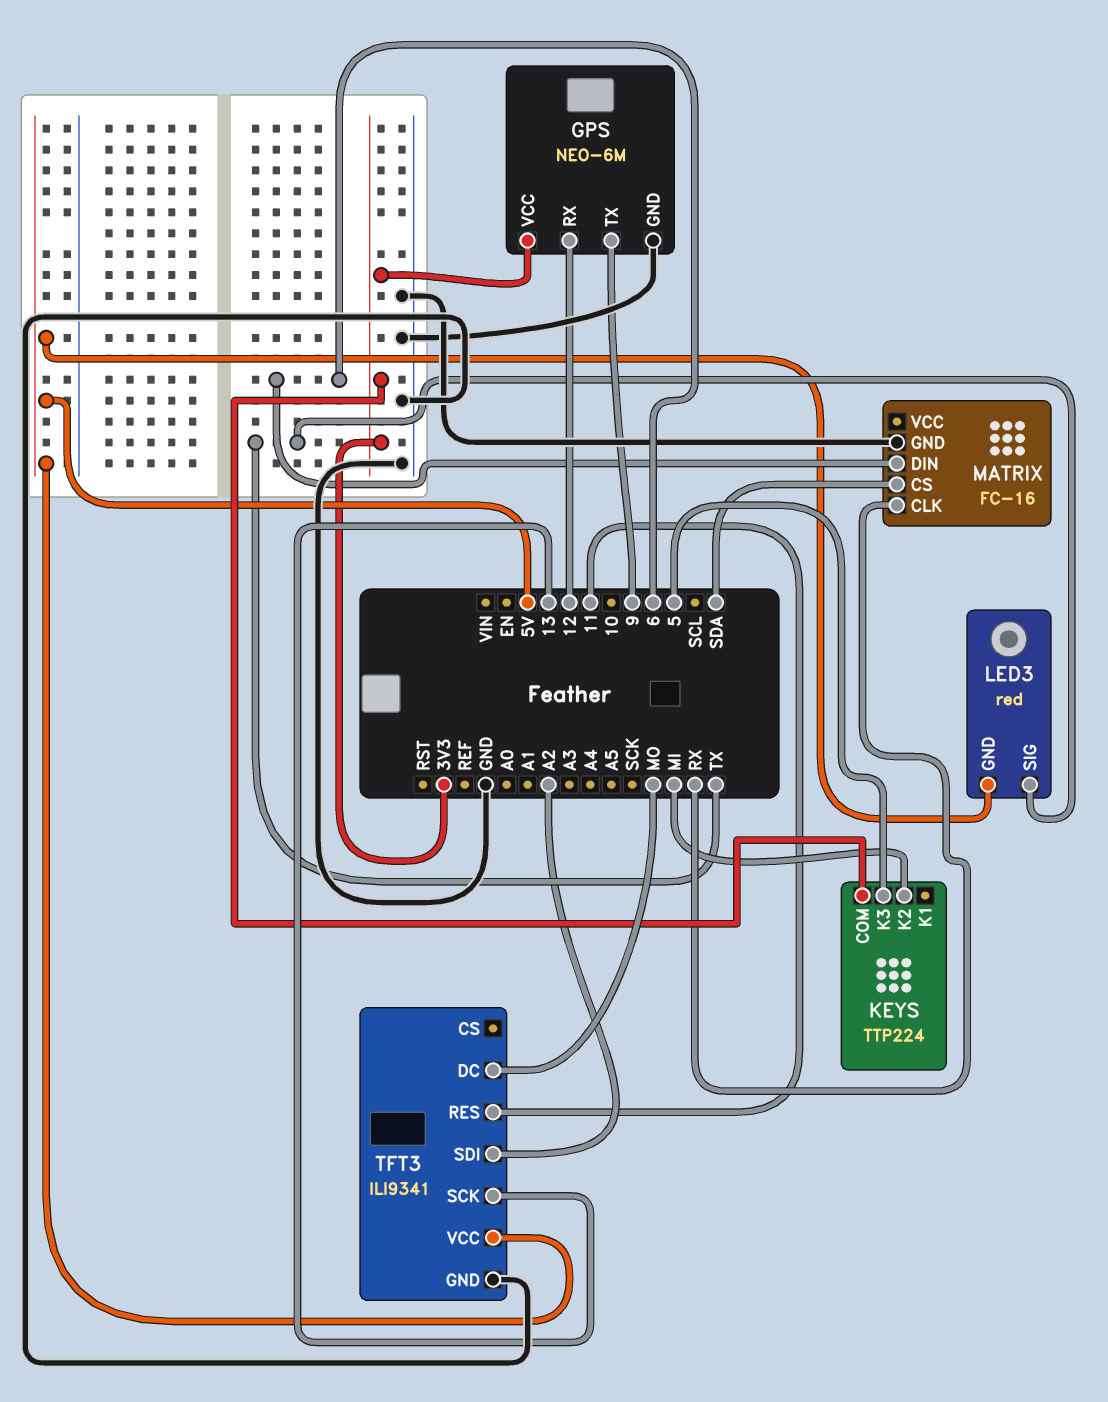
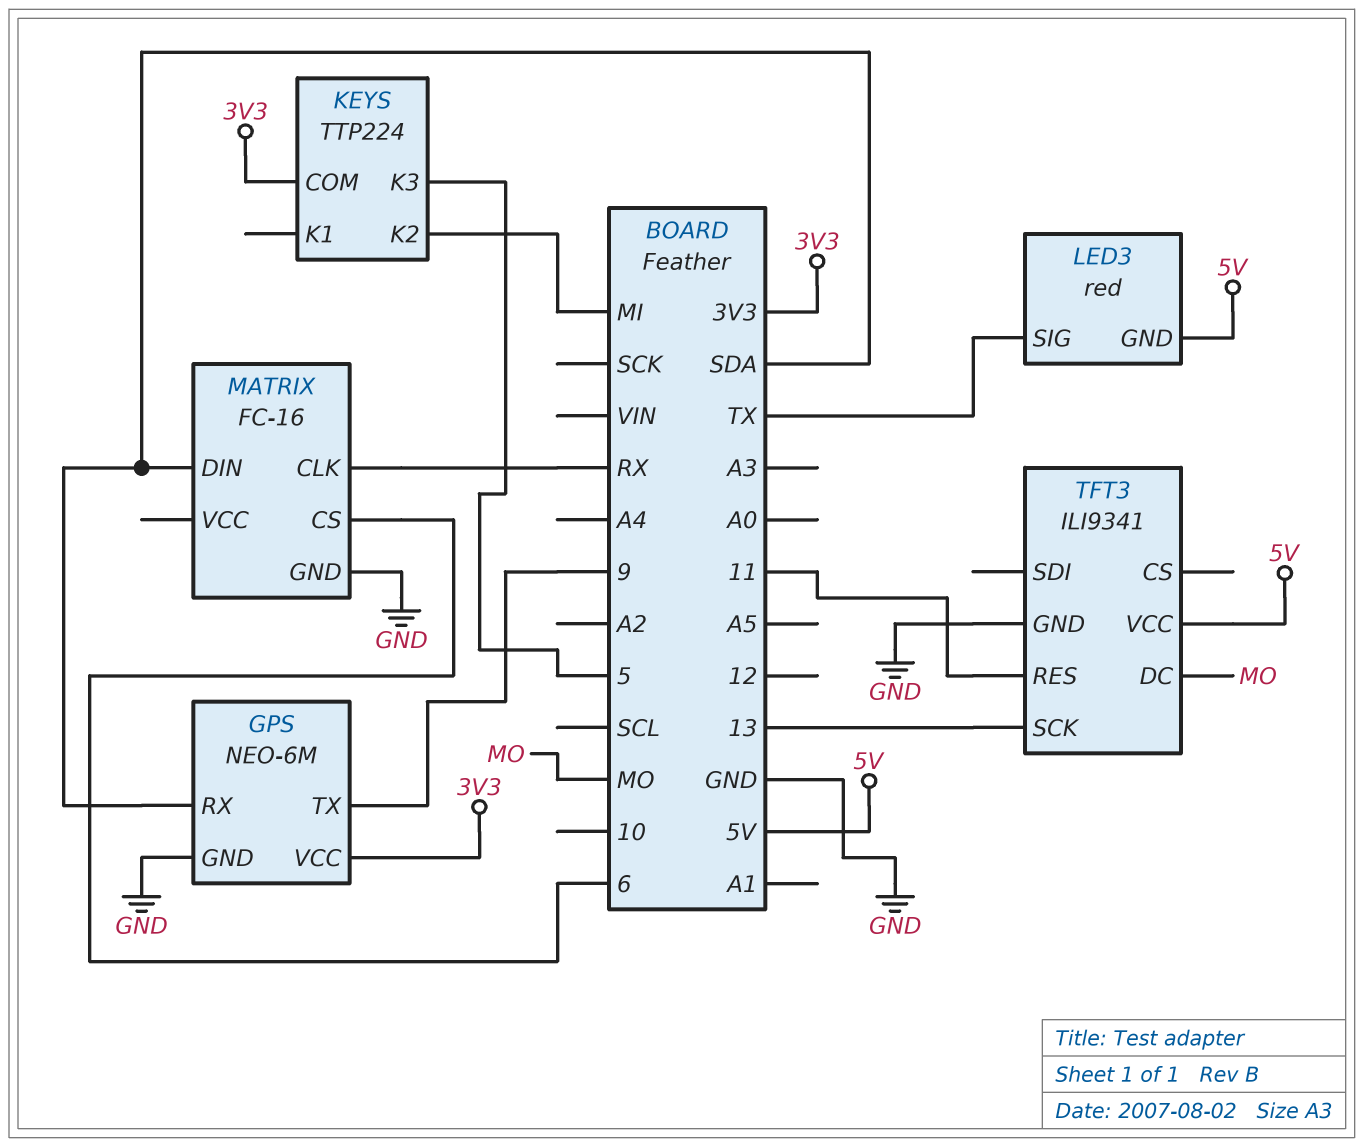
GPS pin RX: 12 -> SDA
MATRIX pin CS: SDA -> 6
MATRIX pin DIN: 6 -> SDA
TFT3 pin SDI: A2 -> none

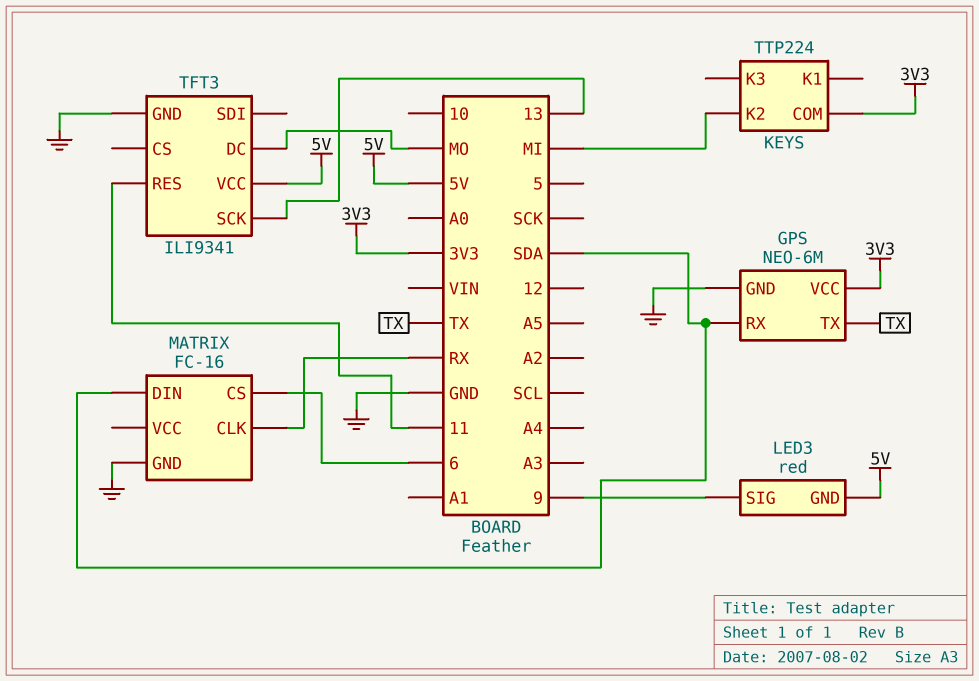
GPS pin TX: 9 -> TX
KEYS pin K3: 5 -> none
LED3 pin SIG: TX -> 9

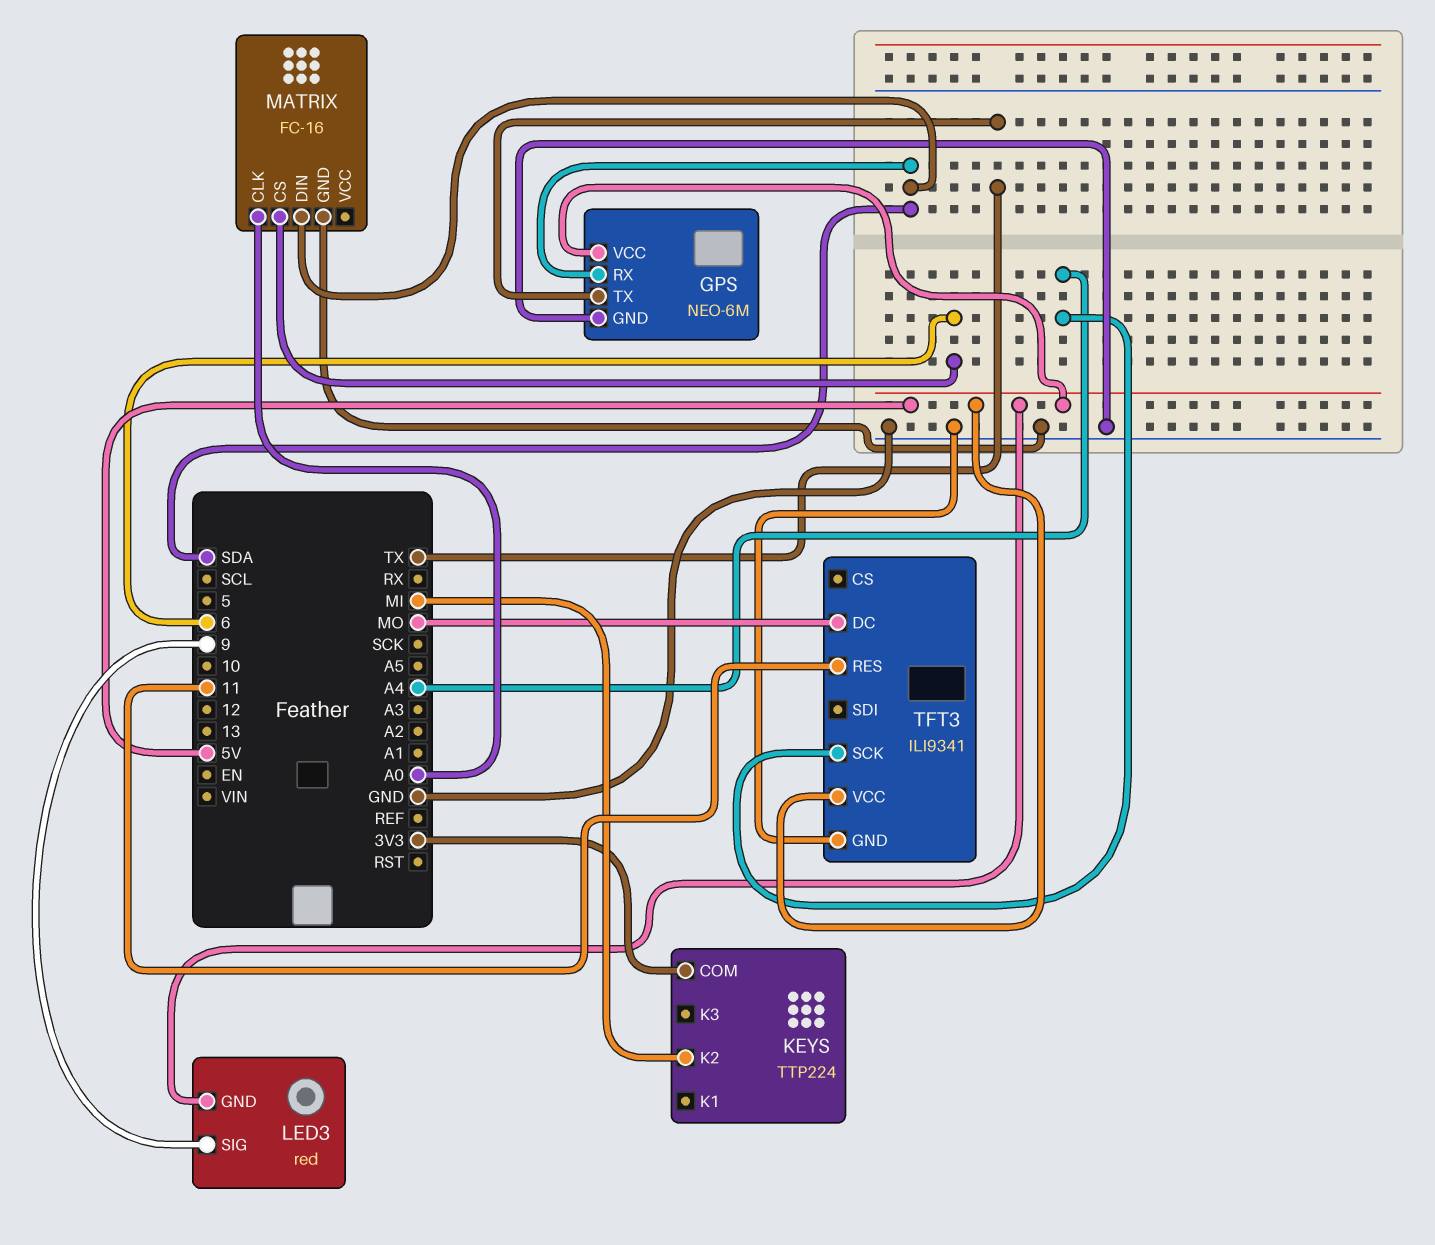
GPS pin VCC: 3V3 -> 5V
MATRIX pin CLK: RX -> A0
TFT3 pin SCK: 13 -> A4

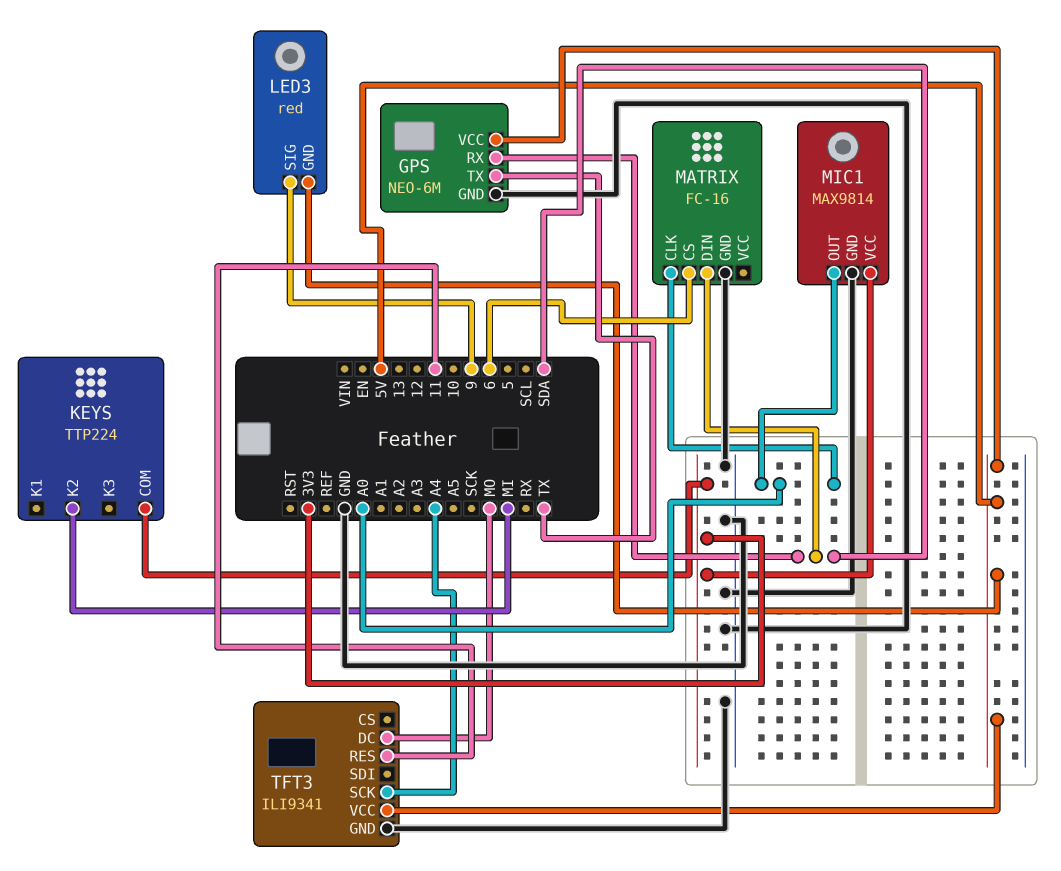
MIC1: none -> MAX9814
MIC1 pin GND: none -> GND
MIC1 pin OUT: none -> A0
MIC1 pin VCC: none -> 3V3

